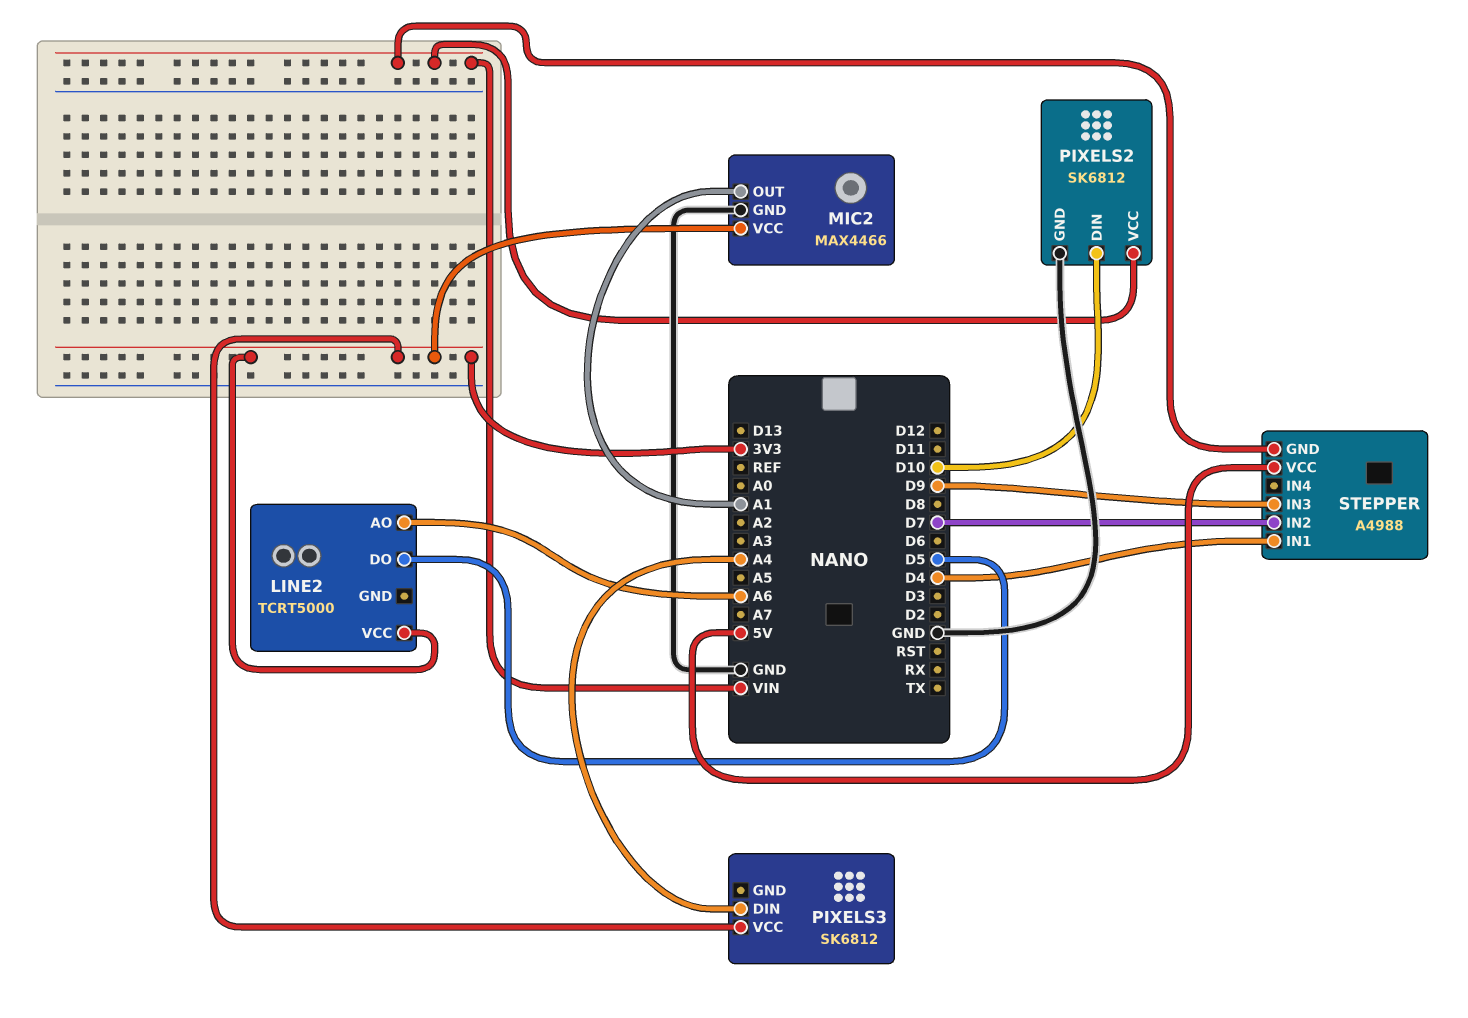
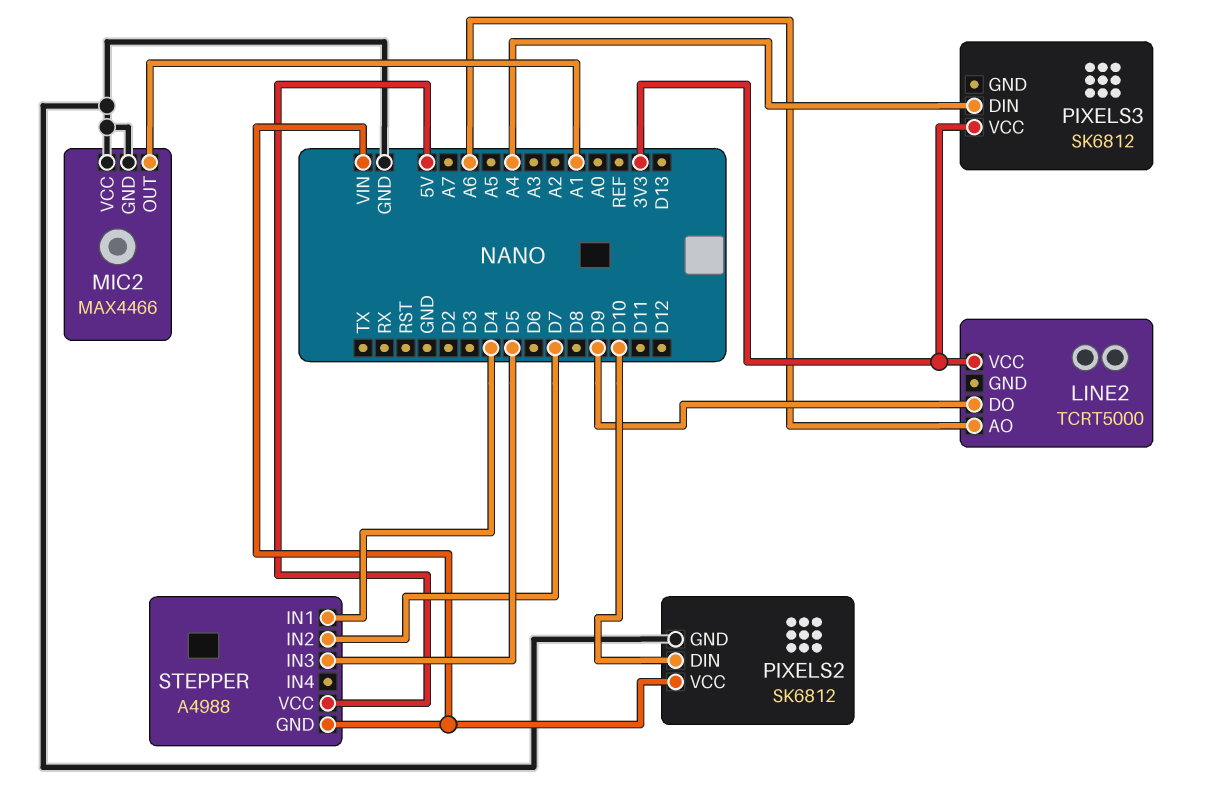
LINE2 pin DO: D5 -> D9
MIC2 pin VCC: 3V3 -> GND
STEPPER pin IN3: D9 -> D5

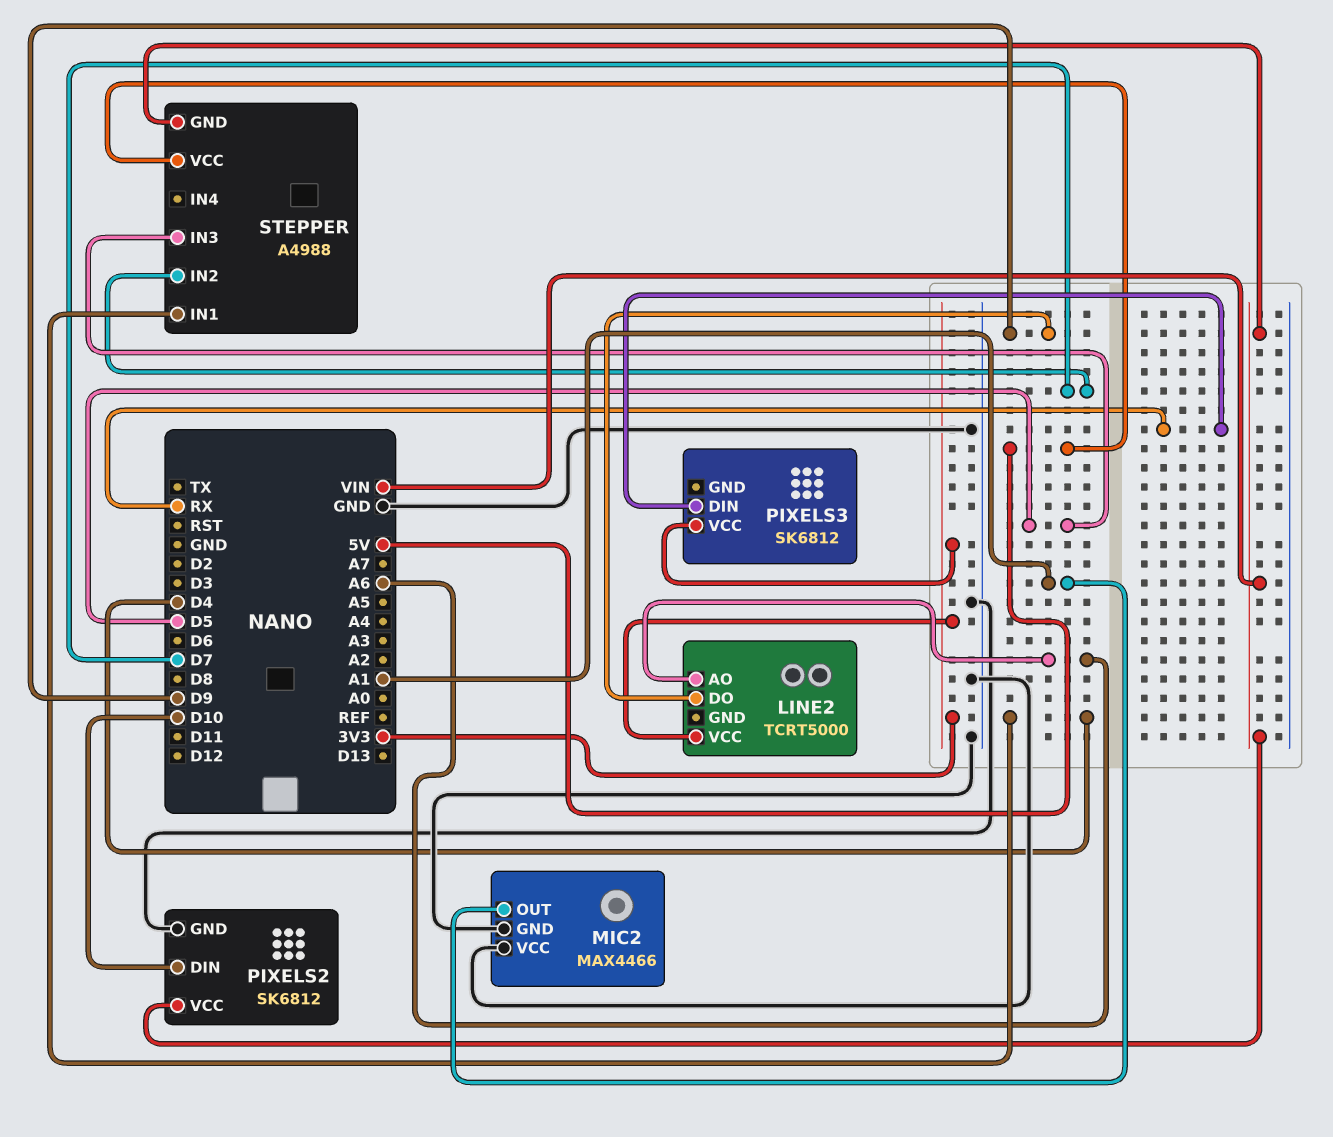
PIXELS3 pin DIN: A4 -> RX

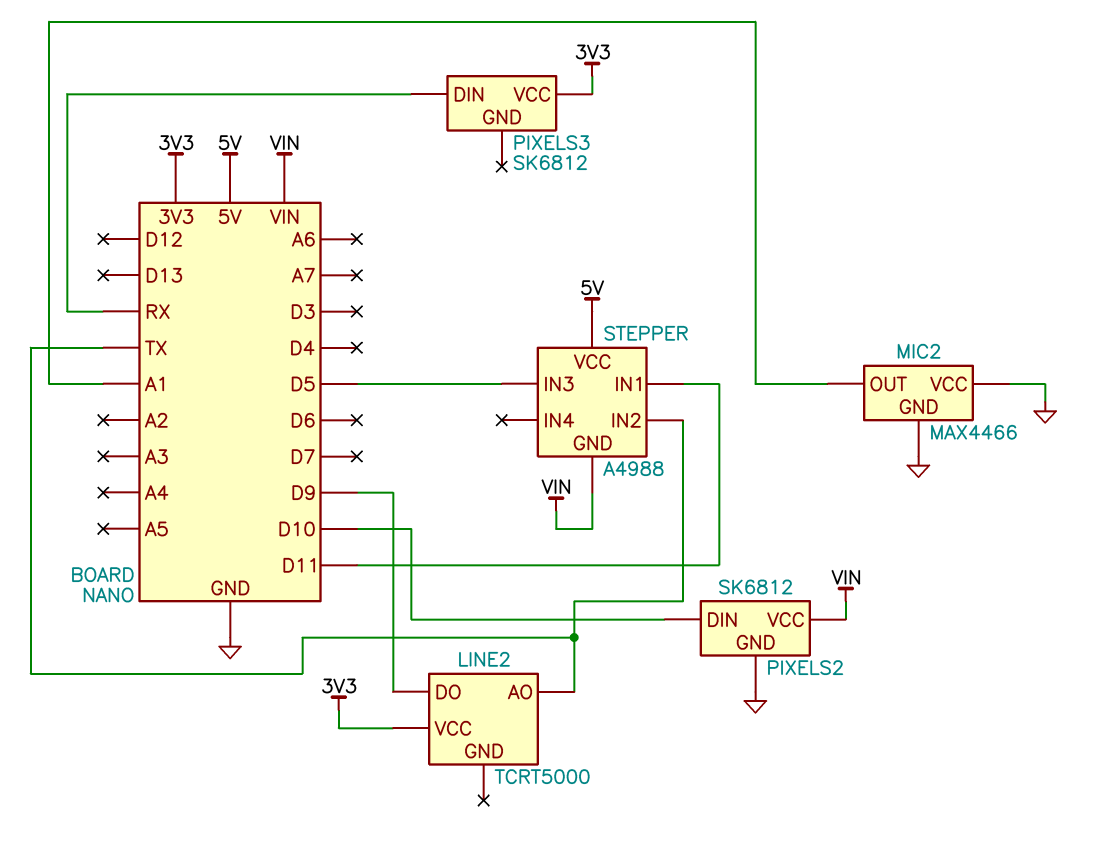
LINE2 pin AO: A6 -> TX
STEPPER pin IN1: D4 -> D11
STEPPER pin IN2: D7 -> TX

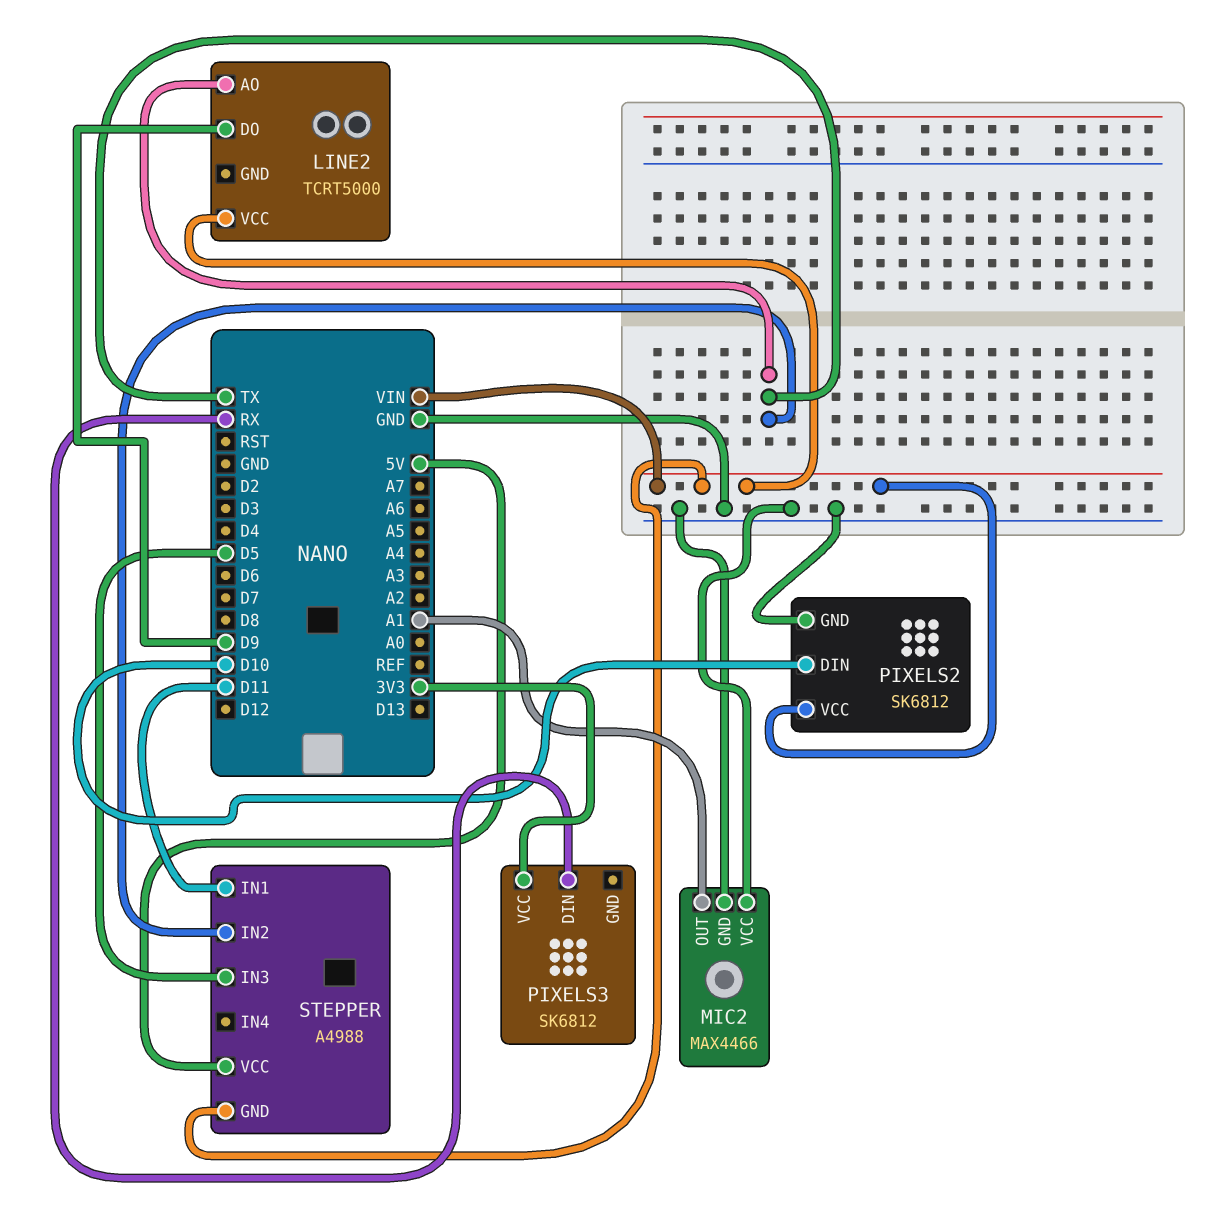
LINE2 pin VCC: 3V3 -> VIN

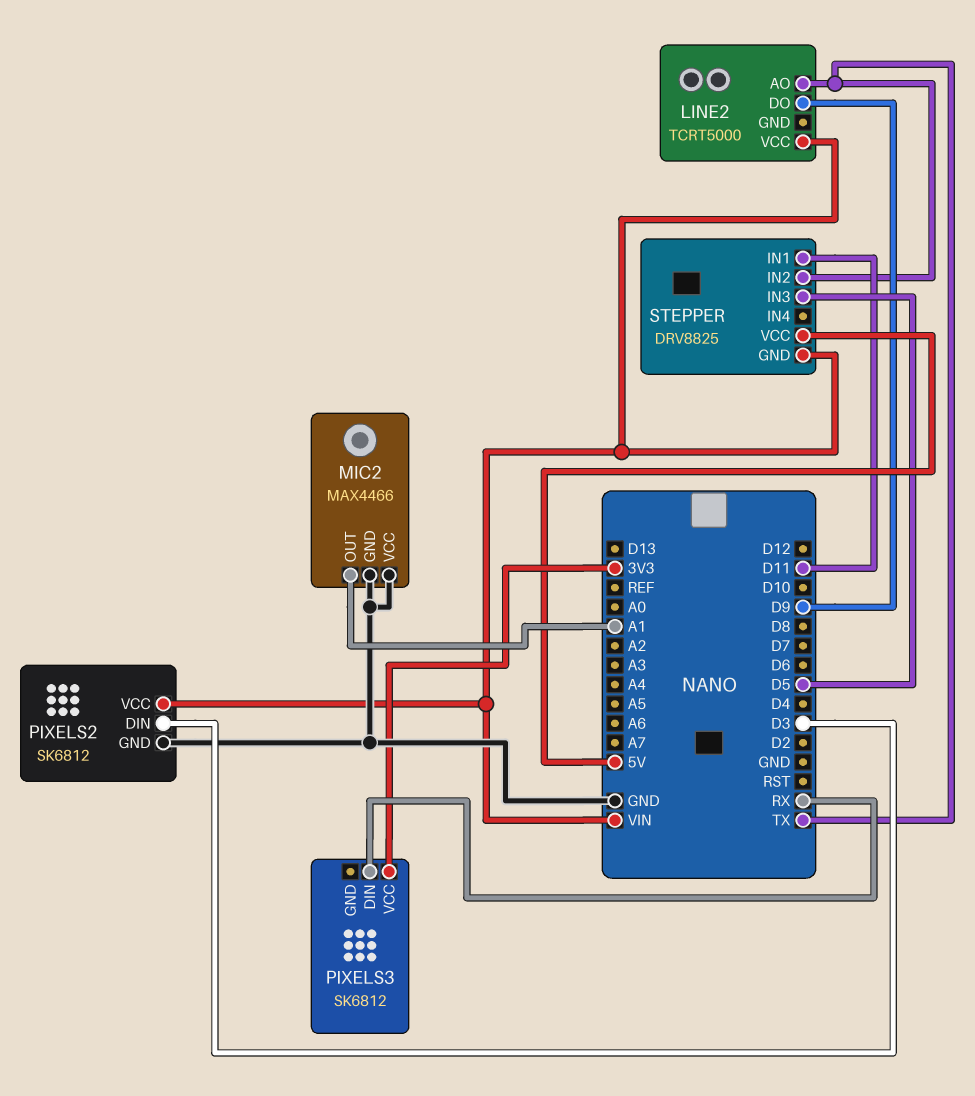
PIXELS2 pin DIN: D10 -> D3
STEPPER: A4988 -> DRV8825

